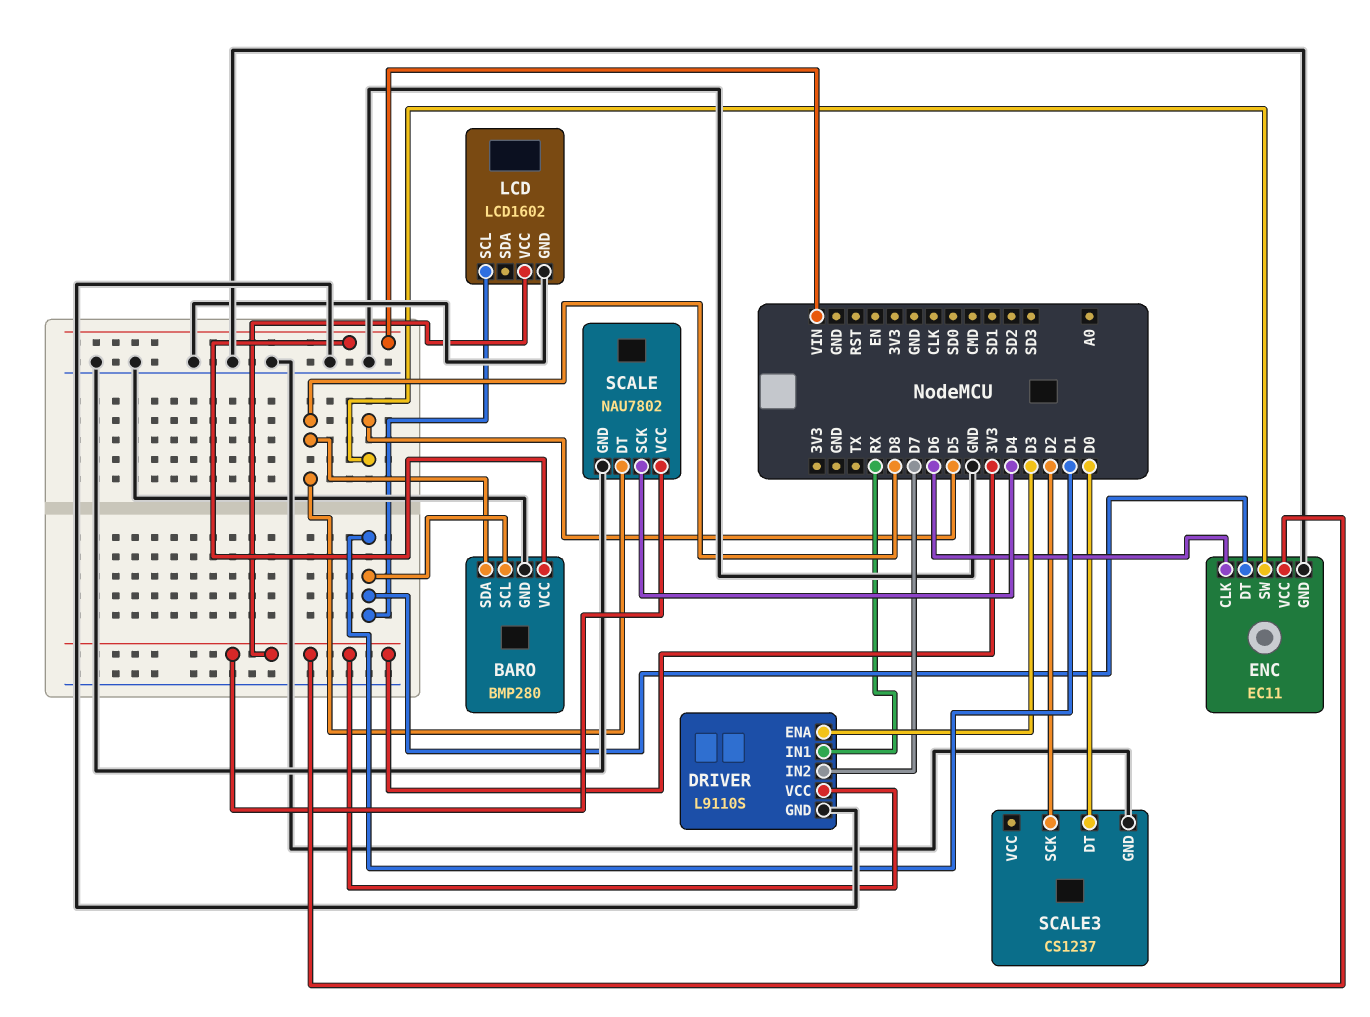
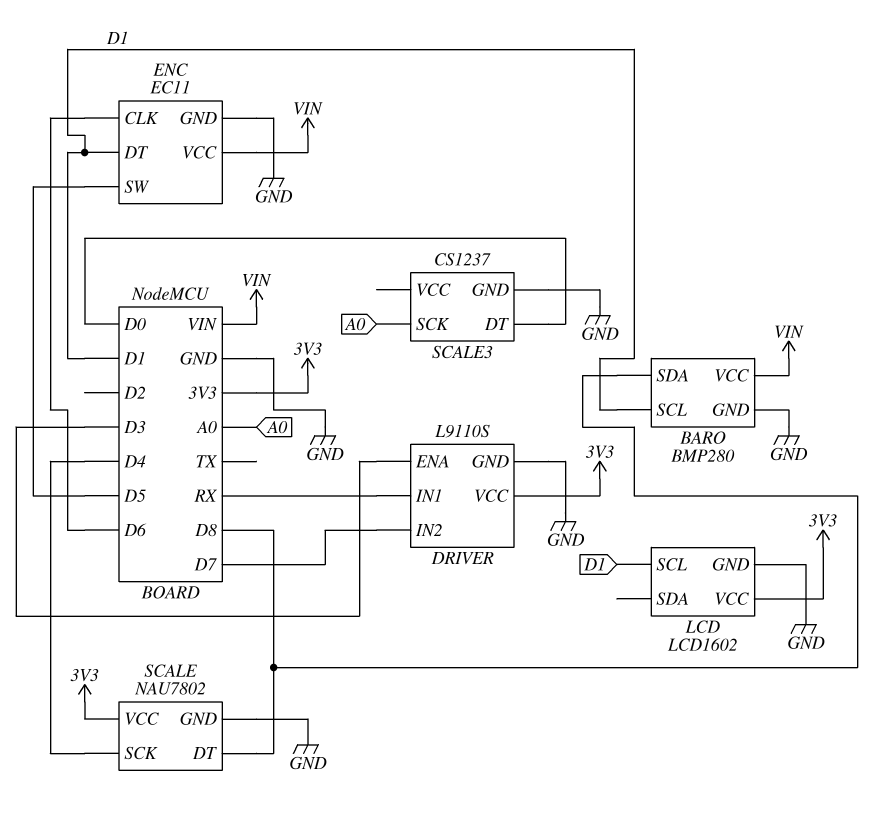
ENC pin VCC: 3V3 -> VIN
SCALE3 pin SCK: D2 -> A0

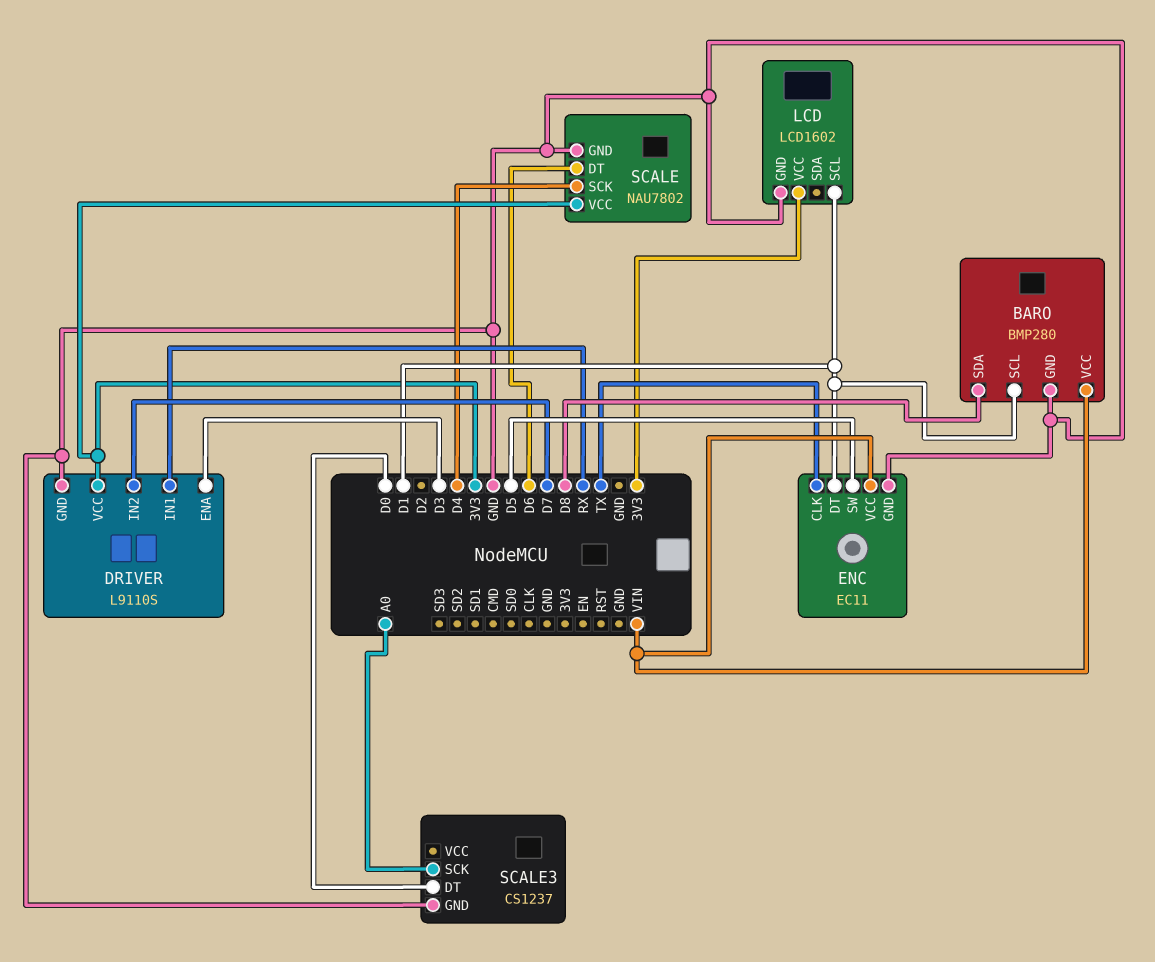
ENC pin CLK: D6 -> TX
SCALE pin DT: D8 -> D6

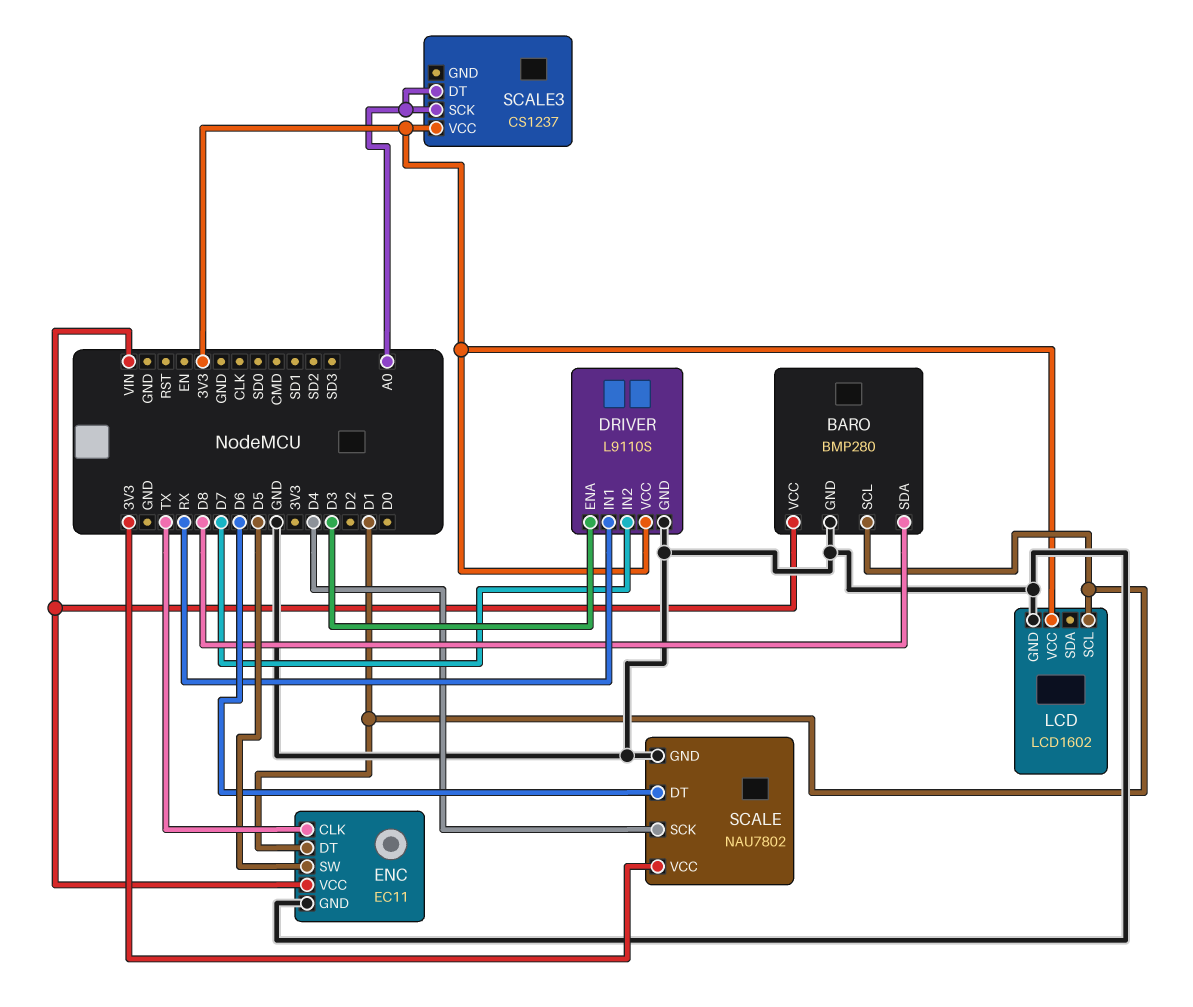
SCALE3 pin DT: D0 -> A0
SCALE3 pin GND: GND -> none
SCALE3 pin VCC: none -> 3V3

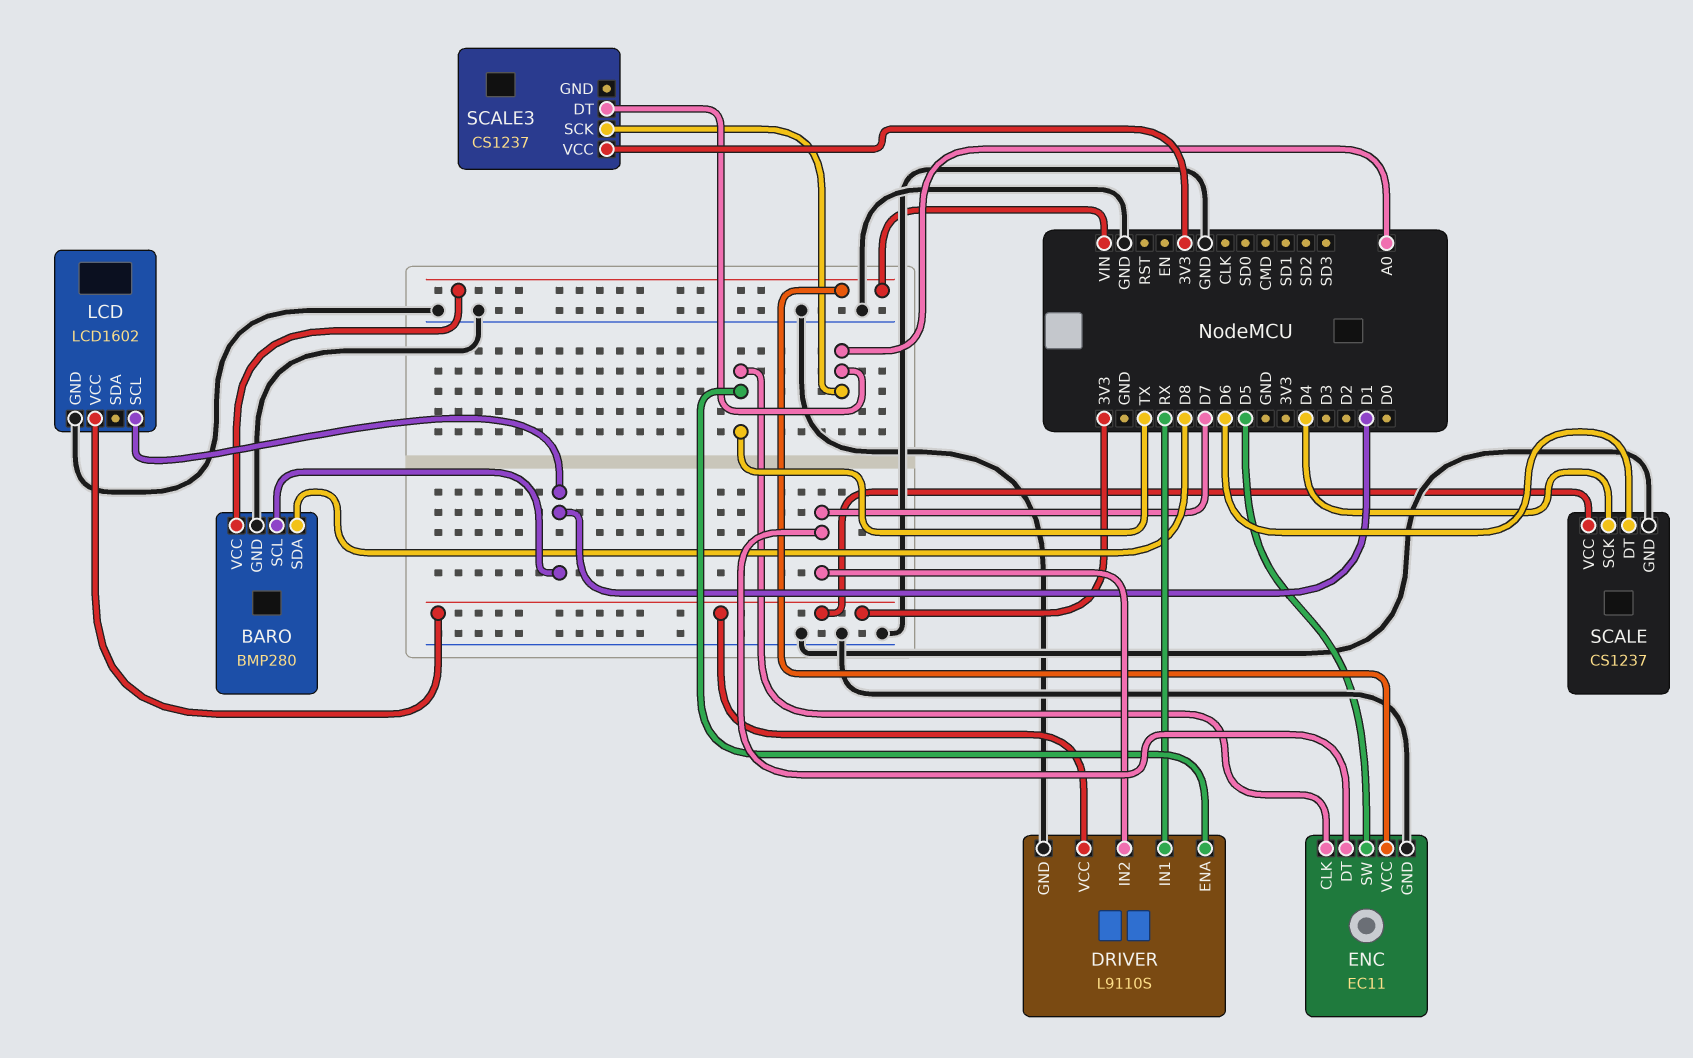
DRIVER pin ENA: D3 -> TX
ENC pin DT: D1 -> D7
SCALE: NAU7802 -> CS1237

